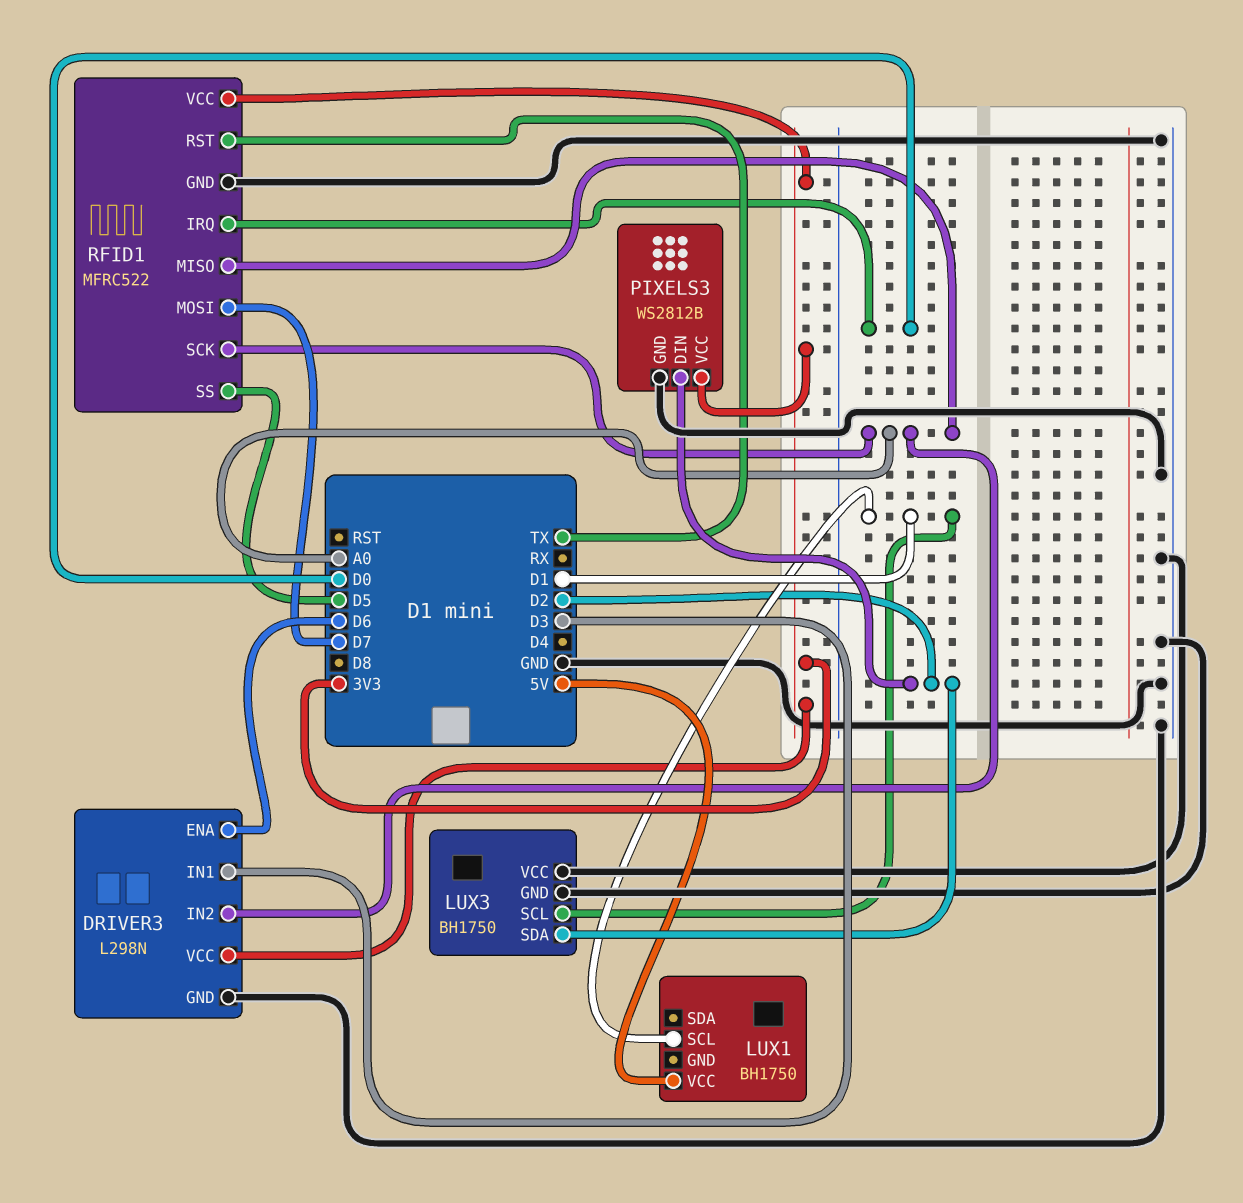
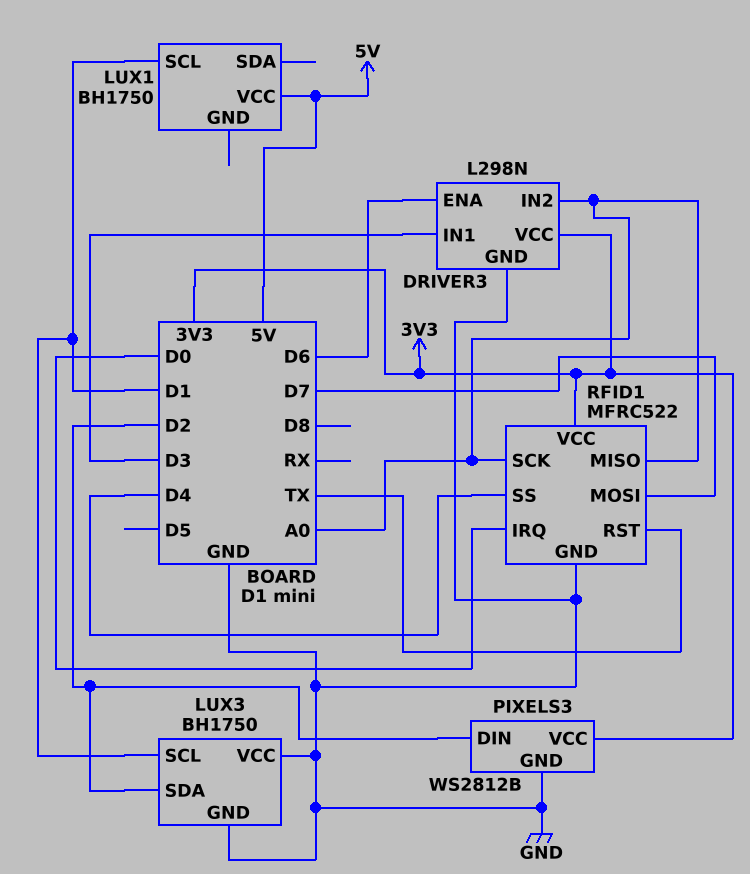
RFID1 pin SS: D5 -> D4

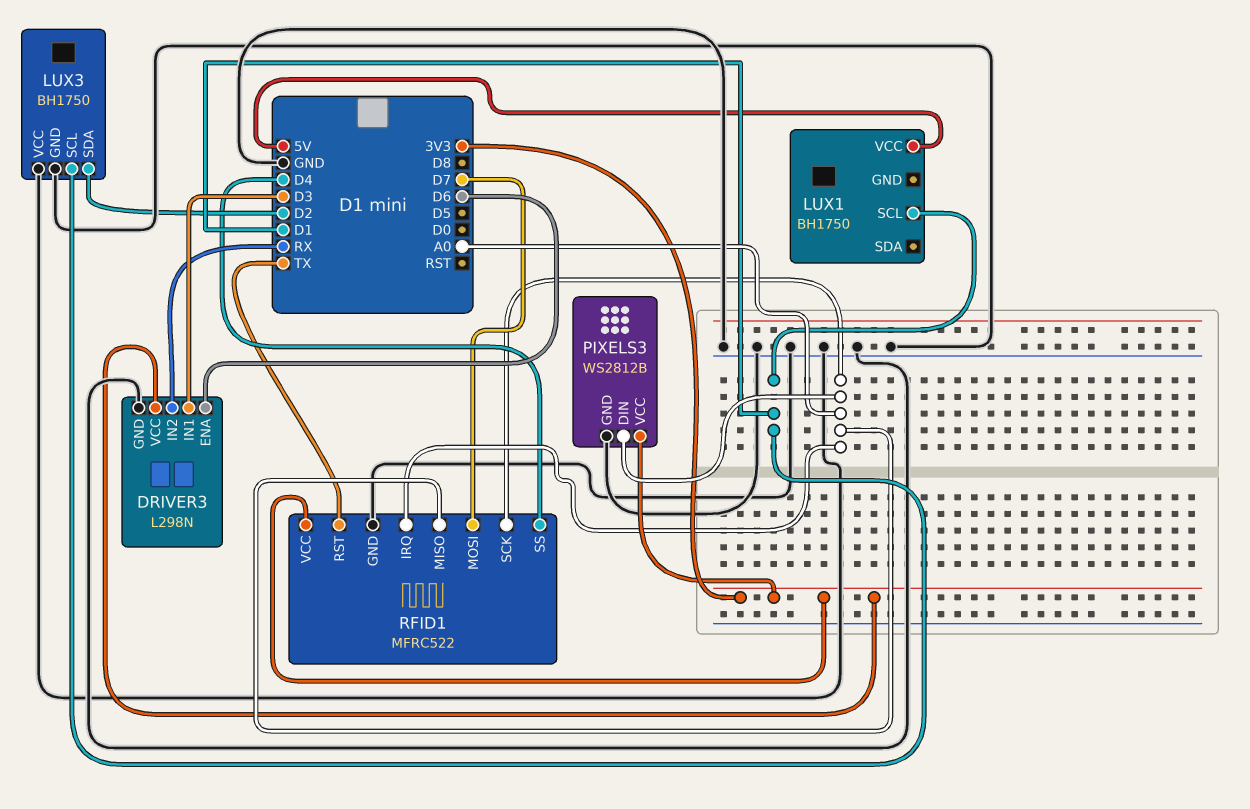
DRIVER3 pin IN2: A0 -> RX
PIXELS3 pin DIN: D2 -> A0
RFID1 pin IRQ: D0 -> A0

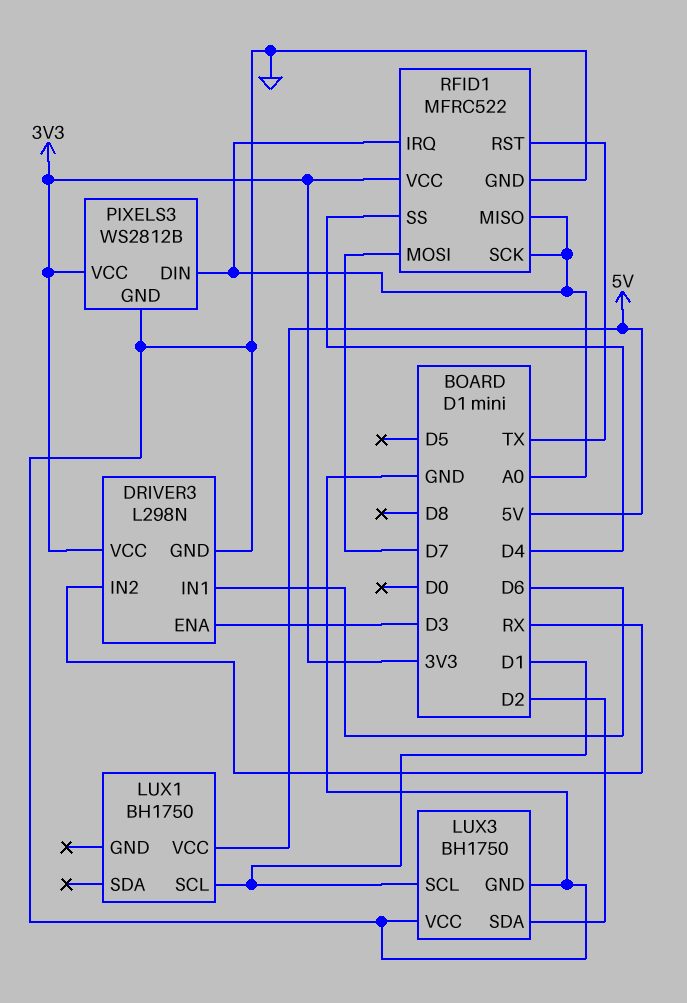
DRIVER3 pin ENA: D6 -> D3
DRIVER3 pin IN1: D3 -> D6

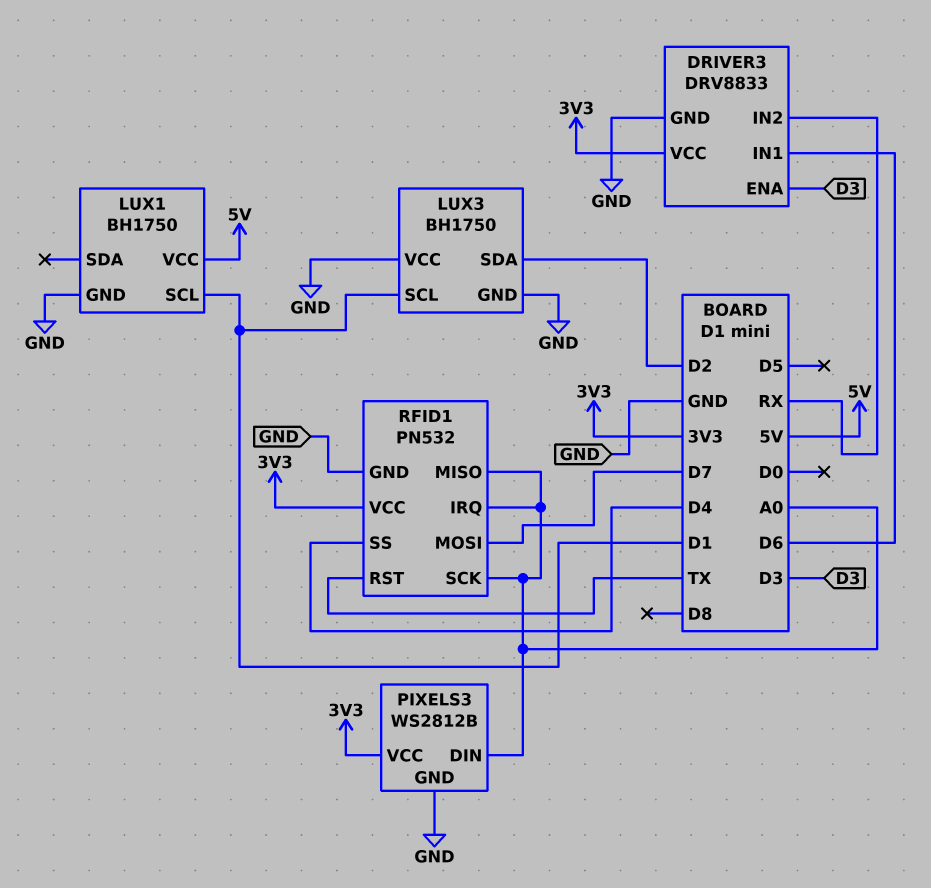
DRIVER3: L298N -> DRV8833
LUX1 pin GND: none -> GND
RFID1: MFRC522 -> PN532

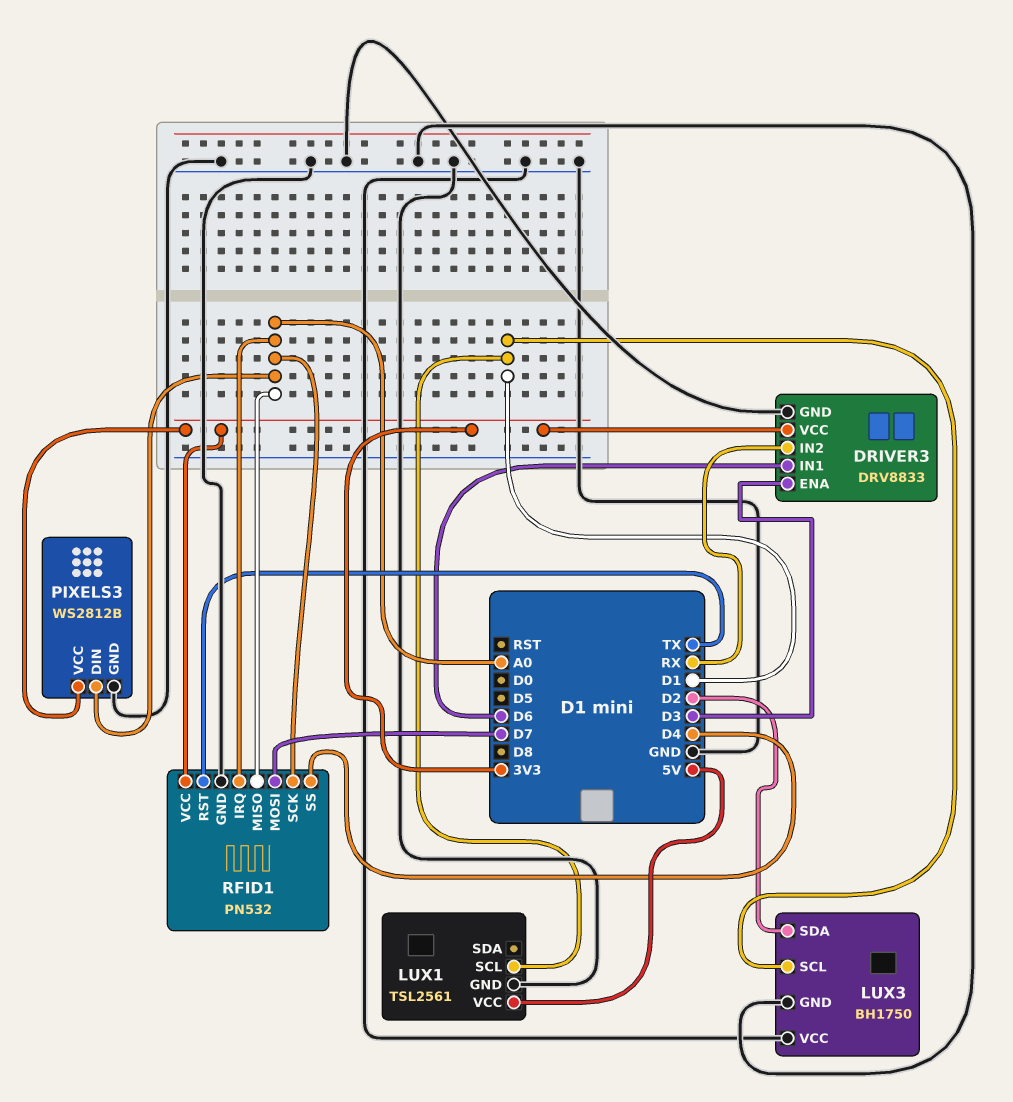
LUX1: BH1750 -> TSL2561

